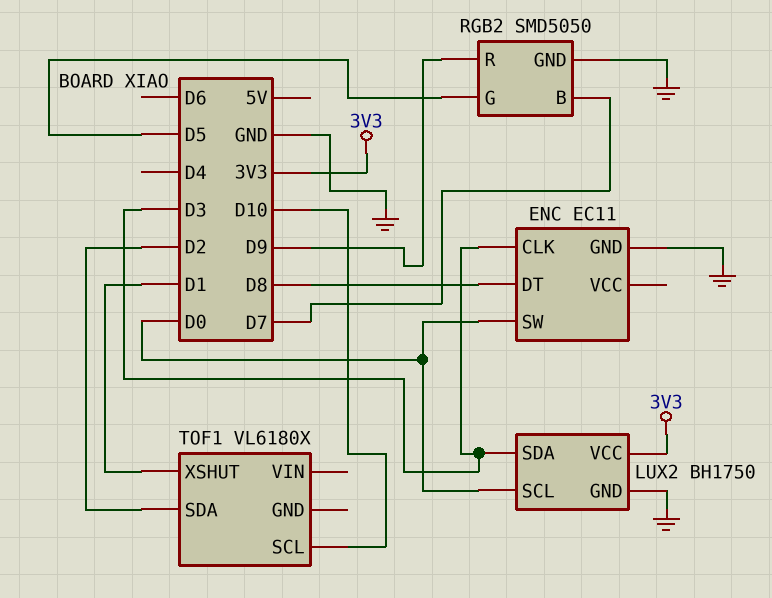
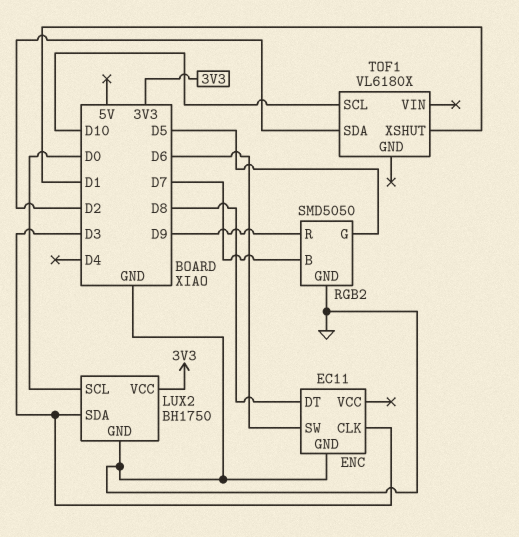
ENC pin SW: D0 -> D6

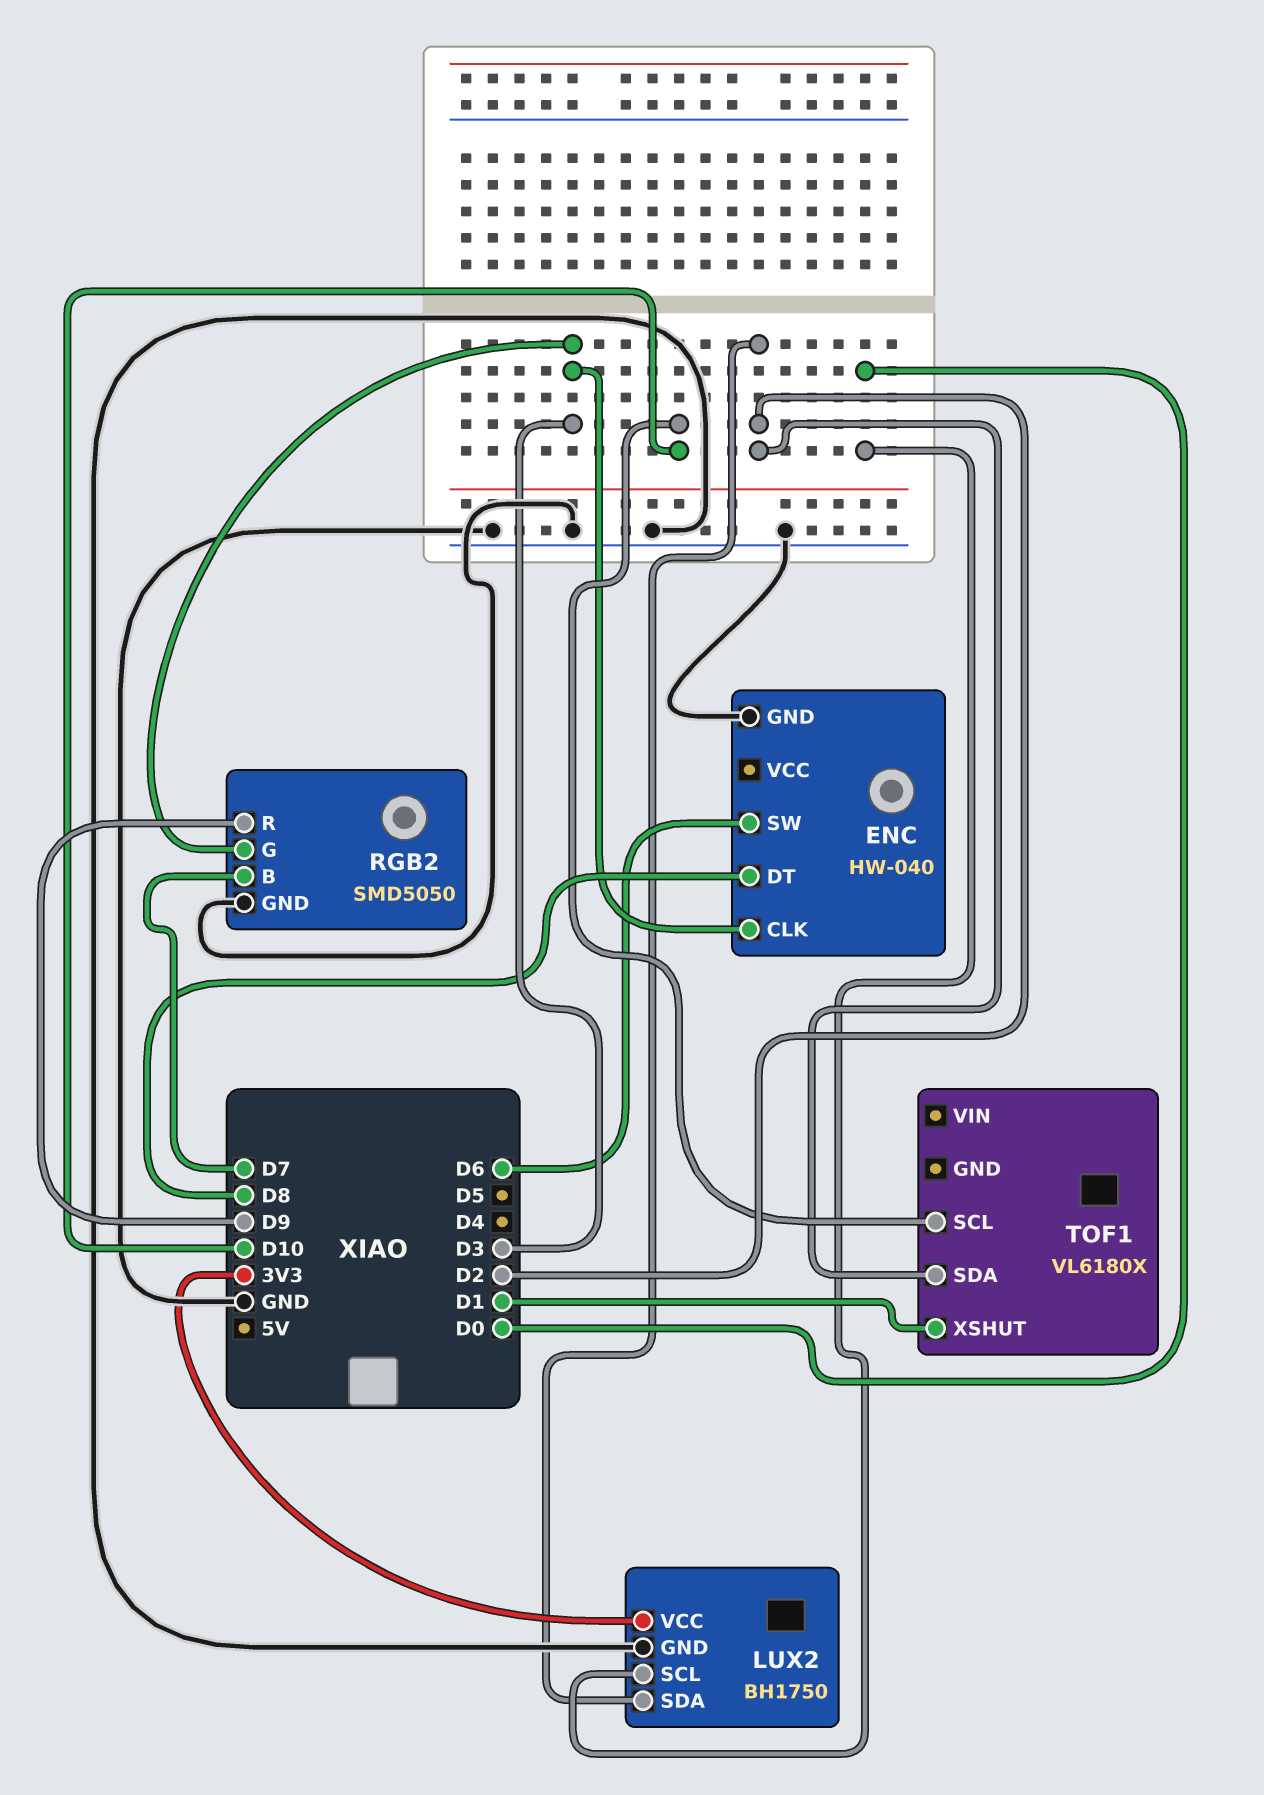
ENC: EC11 -> HW-040
LUX2 pin SDA: D3 -> D2
RGB2 pin G: D5 -> D3

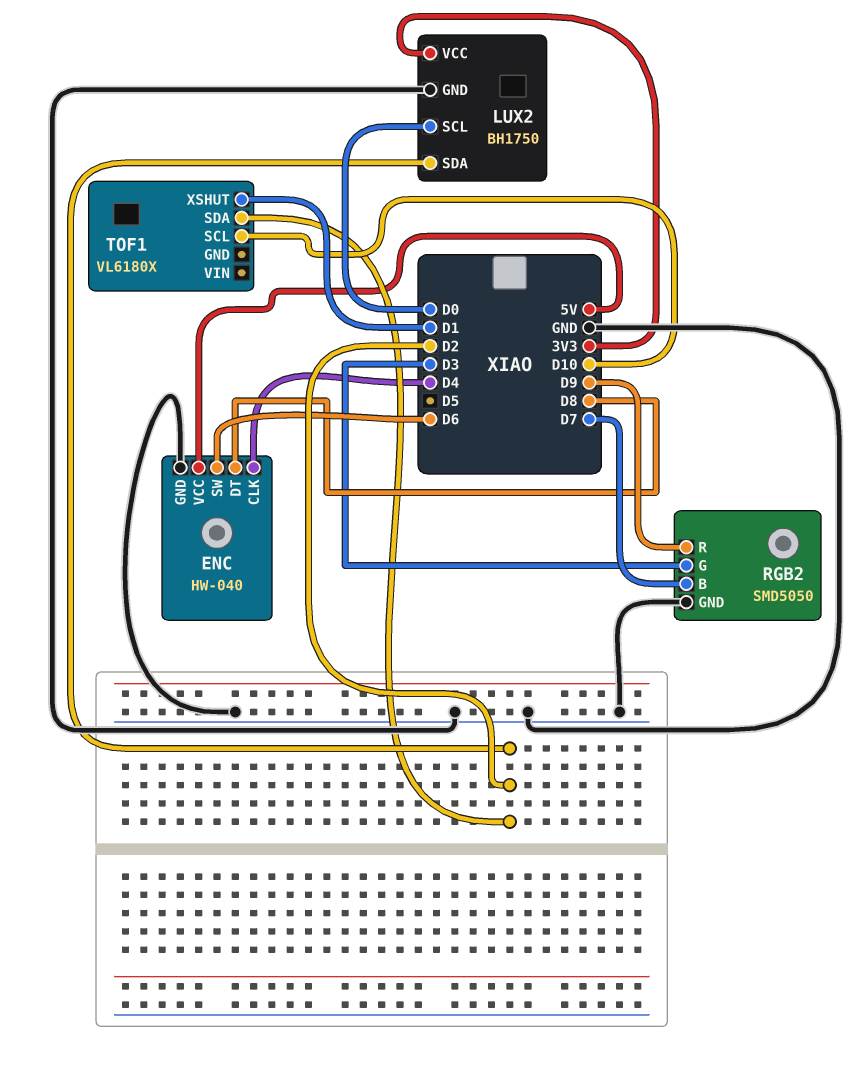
ENC pin CLK: D3 -> D4
ENC pin VCC: none -> 5V

